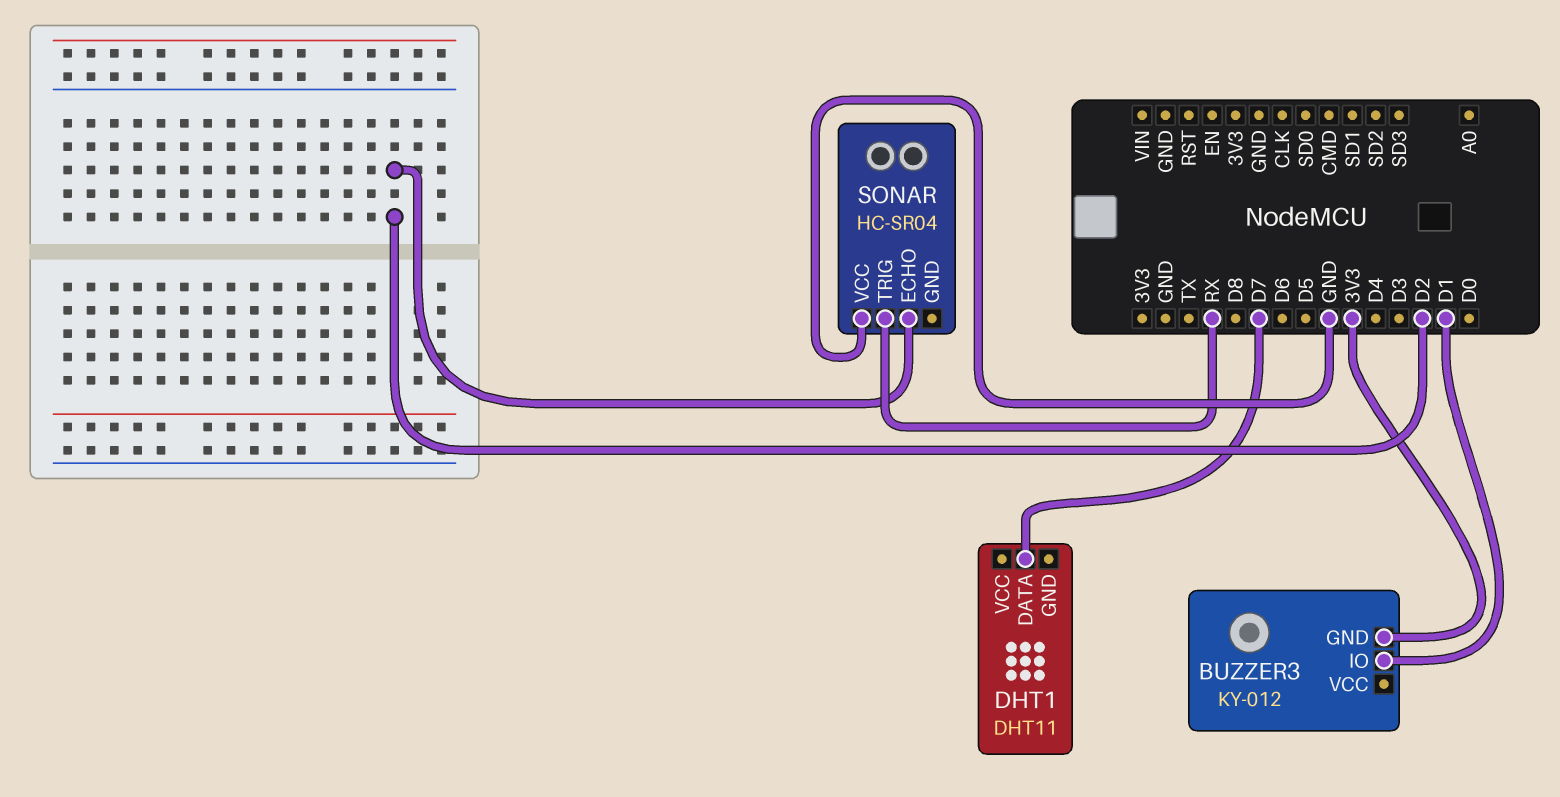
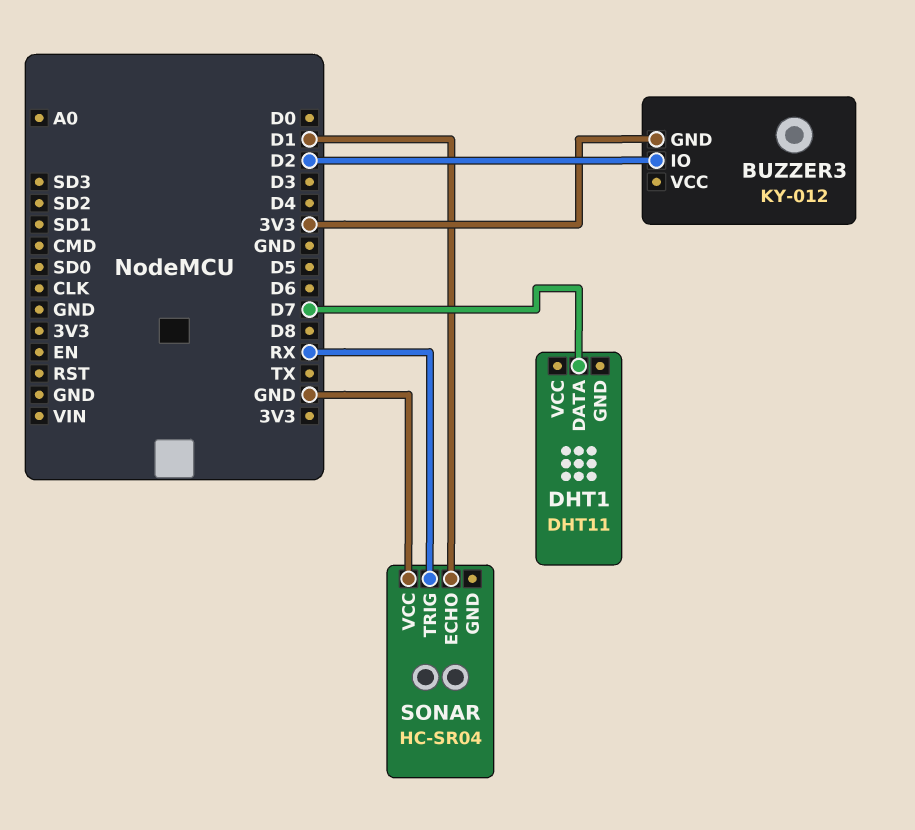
BUZZER3 pin IO: D1 -> D2
SONAR pin ECHO: D2 -> D1

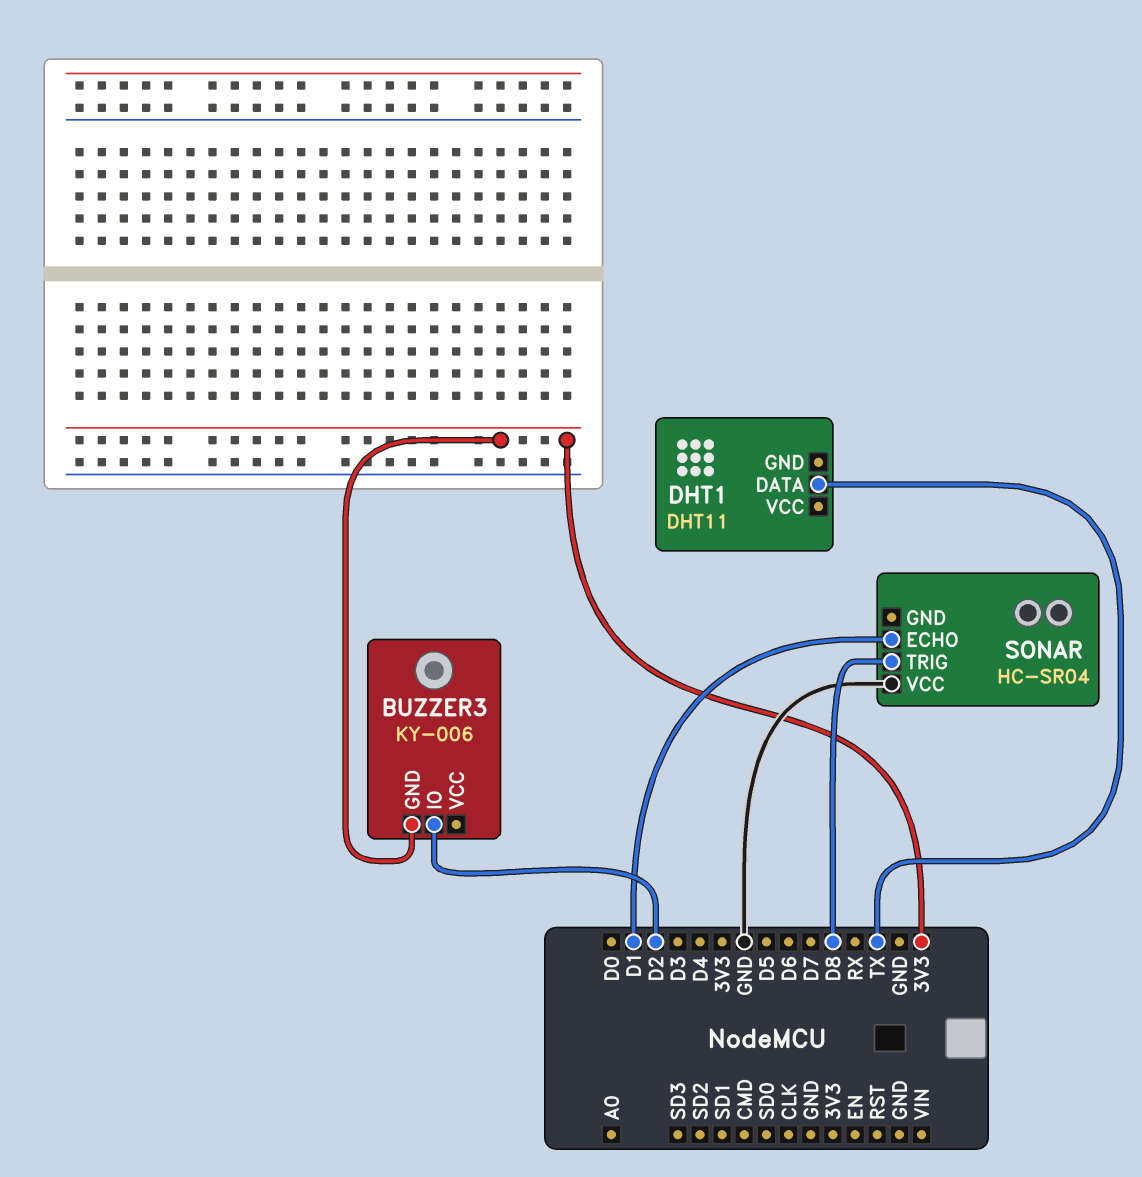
BUZZER3: KY-012 -> KY-006
DHT1 pin DATA: D7 -> TX
SONAR pin TRIG: RX -> D8

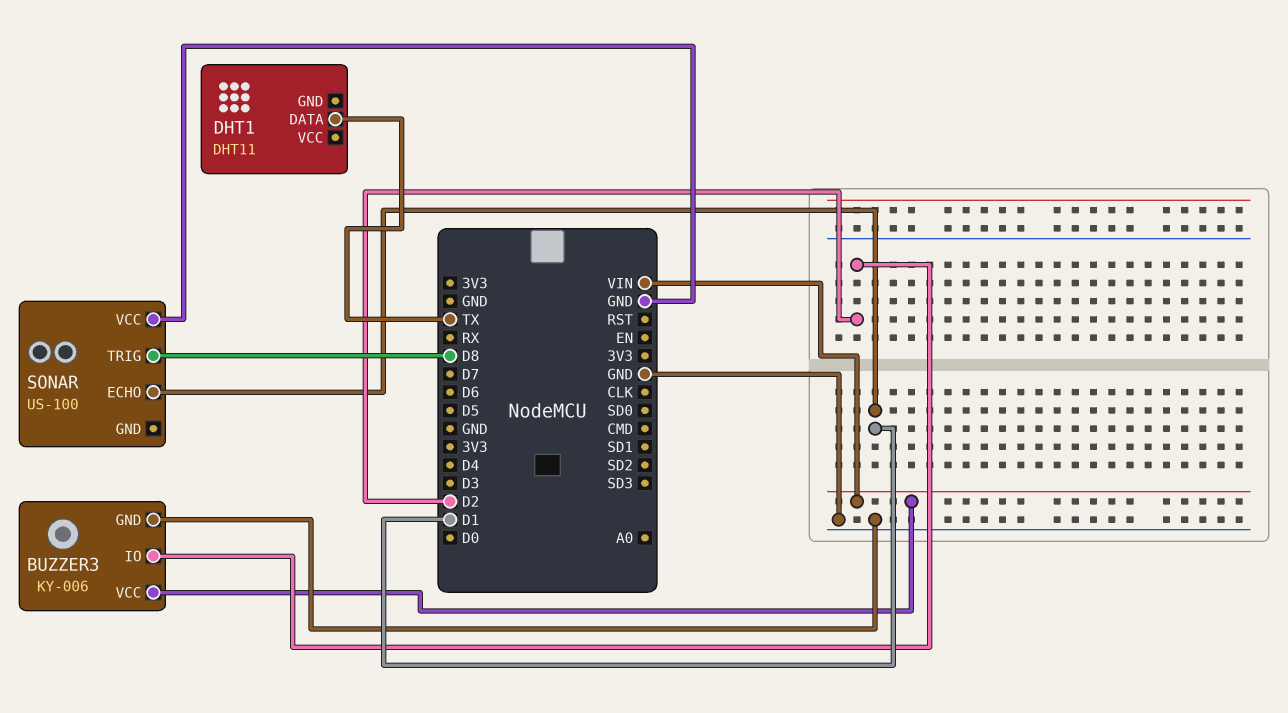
BUZZER3 pin GND: 3V3 -> GND
BUZZER3 pin VCC: none -> VIN
SONAR: HC-SR04 -> US-100

